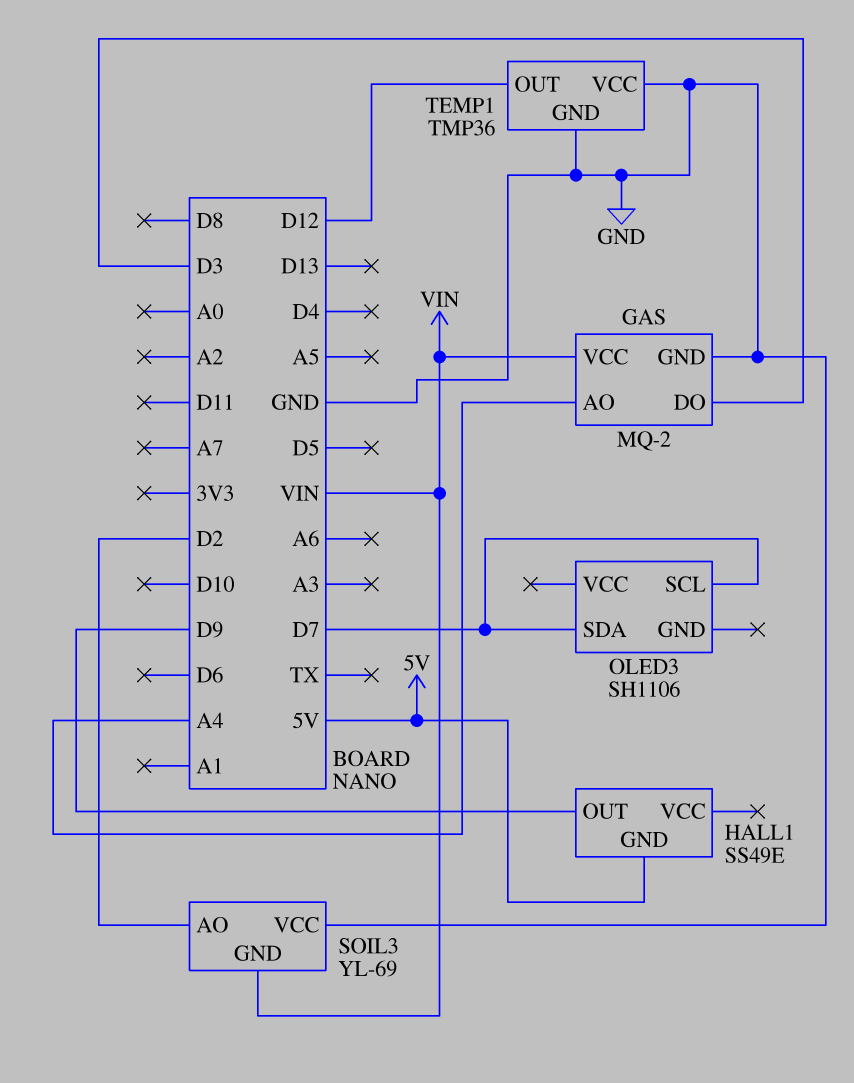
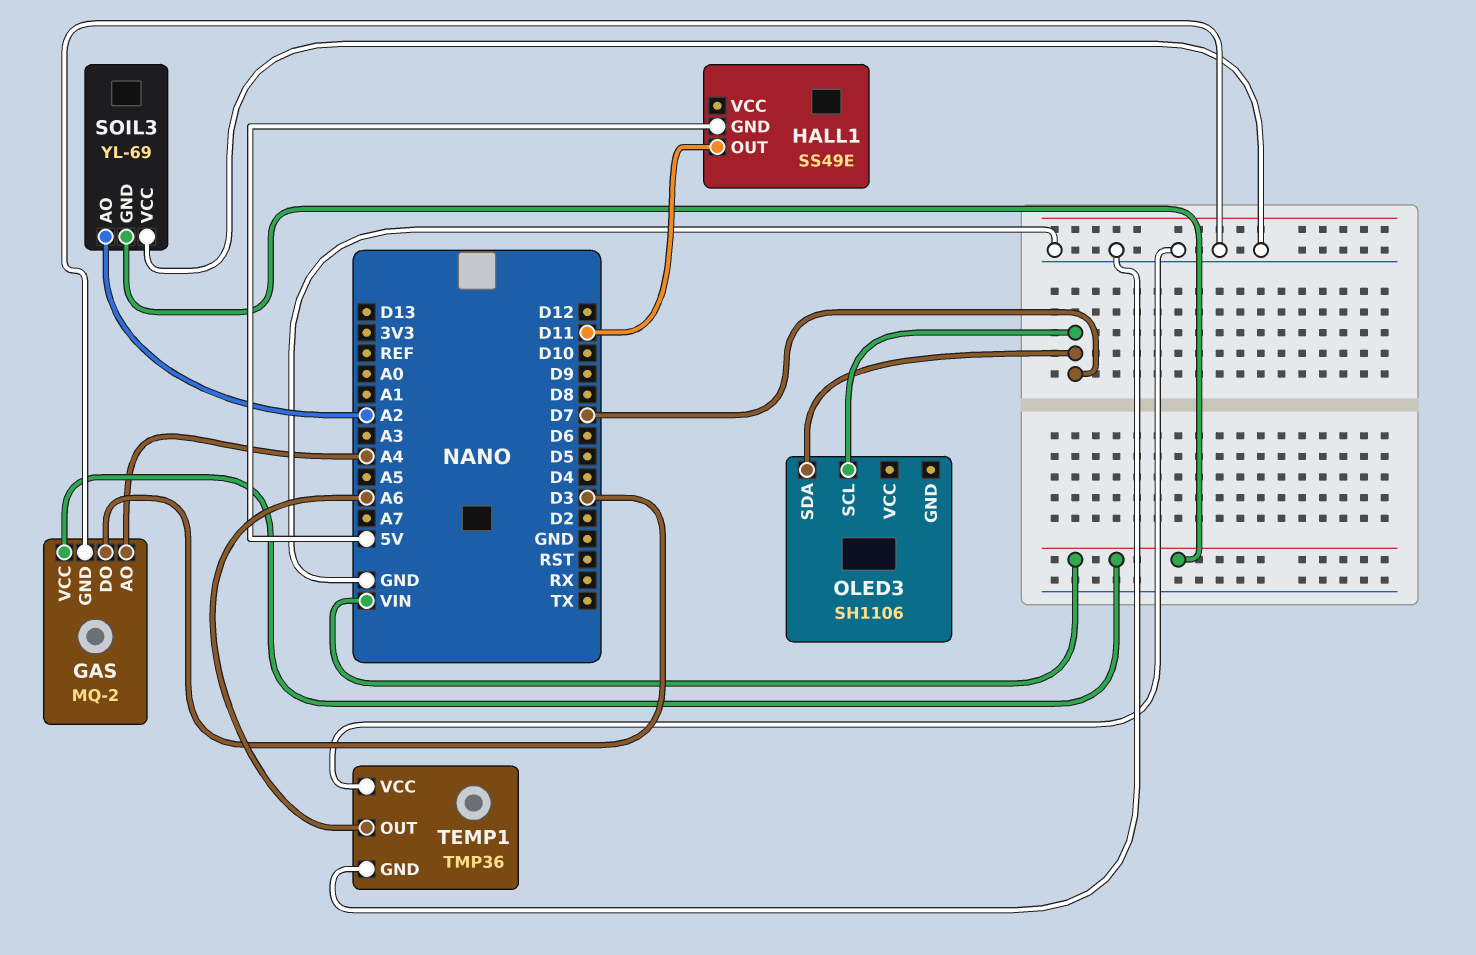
HALL1 pin OUT: D9 -> D11
SOIL3 pin AO: D2 -> A2
TEMP1 pin OUT: D12 -> A6

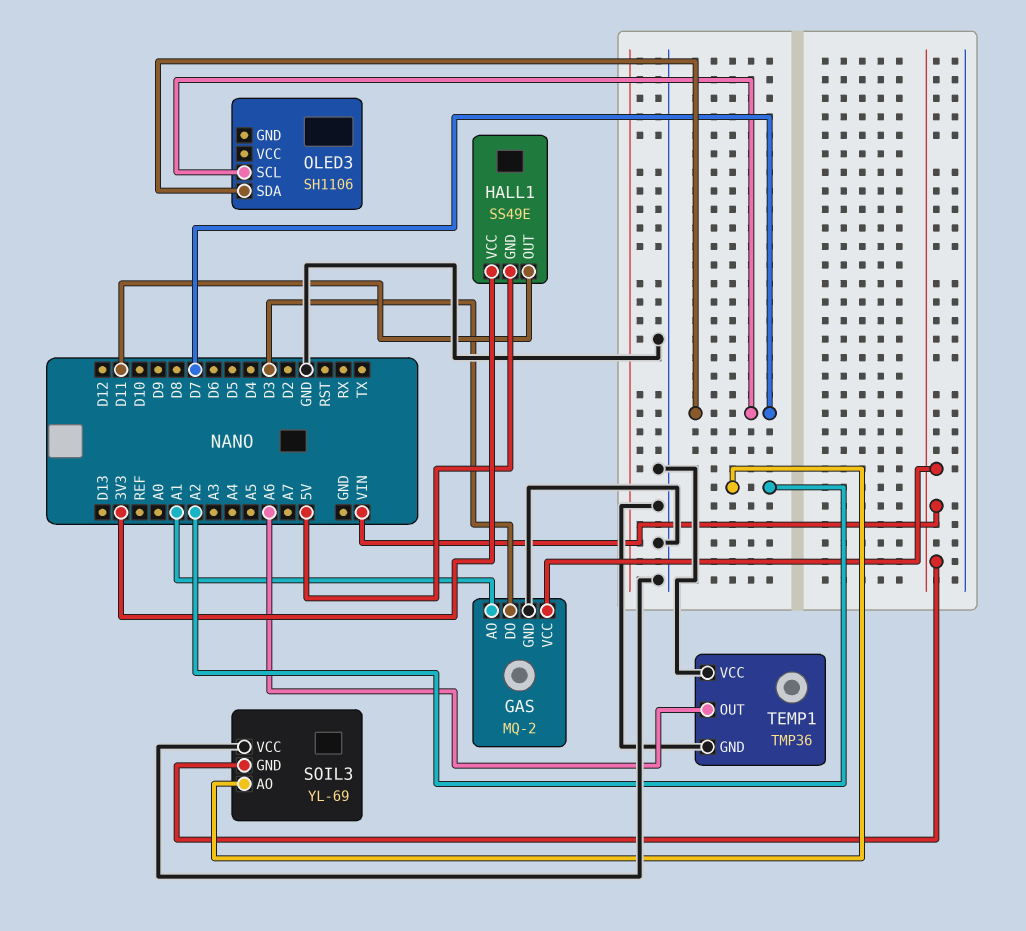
GAS pin AO: A4 -> A1
HALL1 pin VCC: none -> 3V3

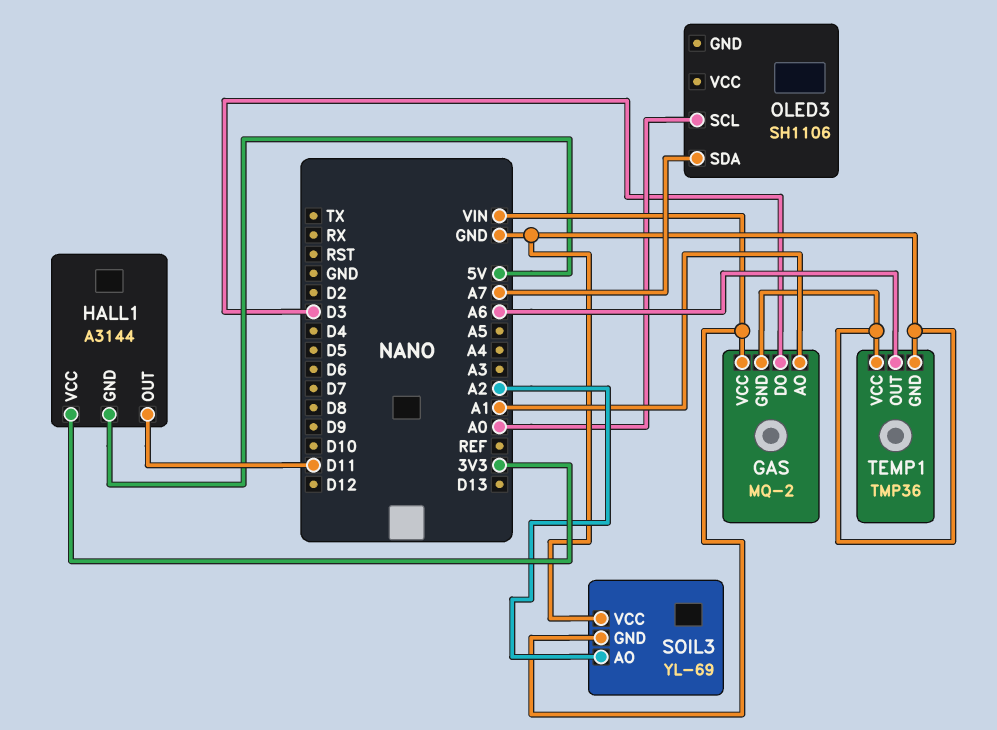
HALL1: SS49E -> A3144
OLED3 pin SCL: D7 -> A0
OLED3 pin SDA: D7 -> A7

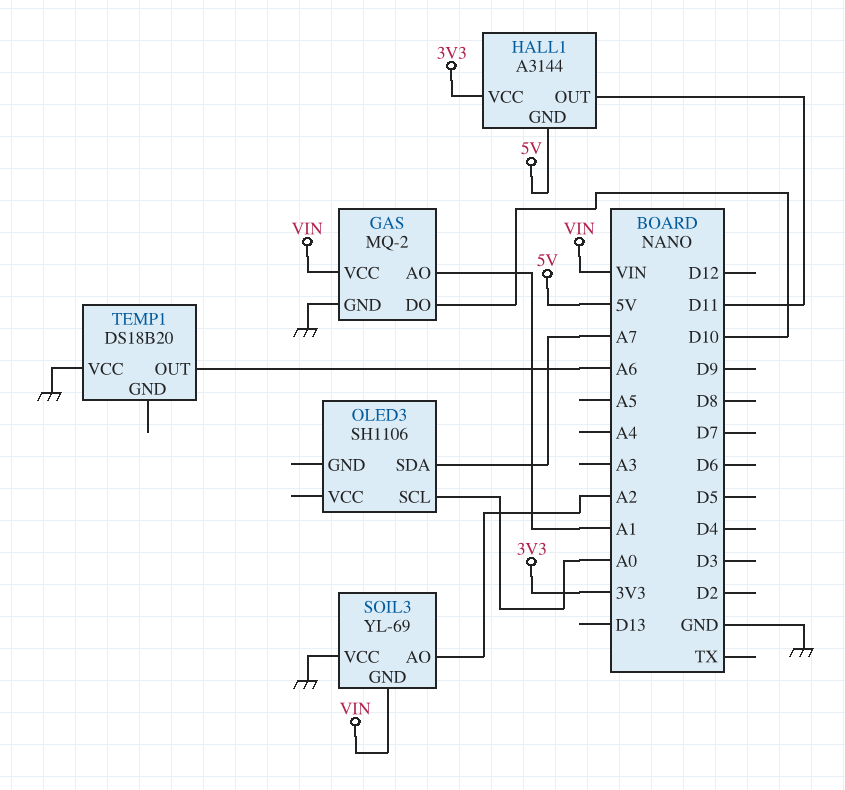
GAS pin DO: D3 -> D10
TEMP1: TMP36 -> DS18B20
TEMP1 pin GND: GND -> none

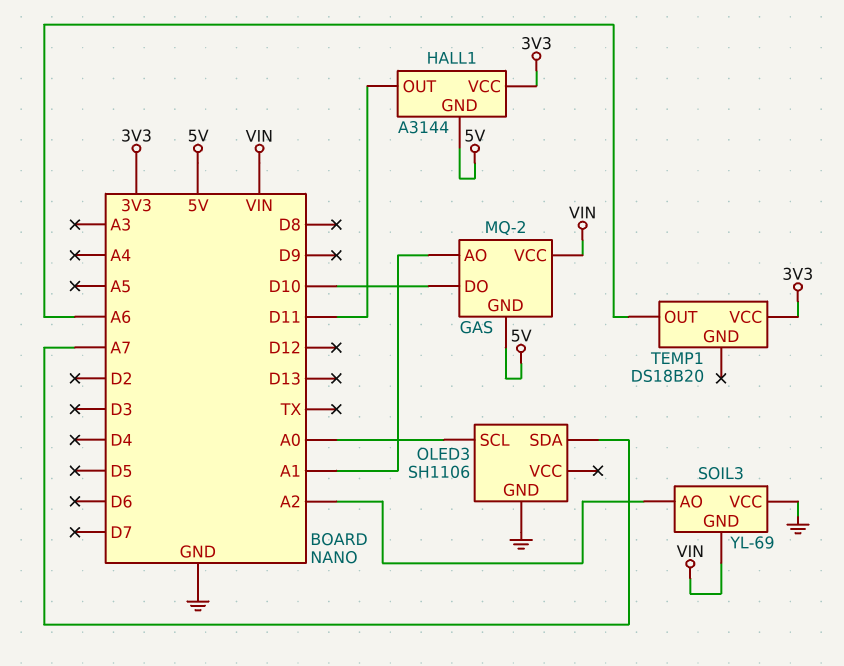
GAS pin GND: GND -> 5V
OLED3 pin GND: none -> GND
TEMP1 pin VCC: GND -> 3V3

